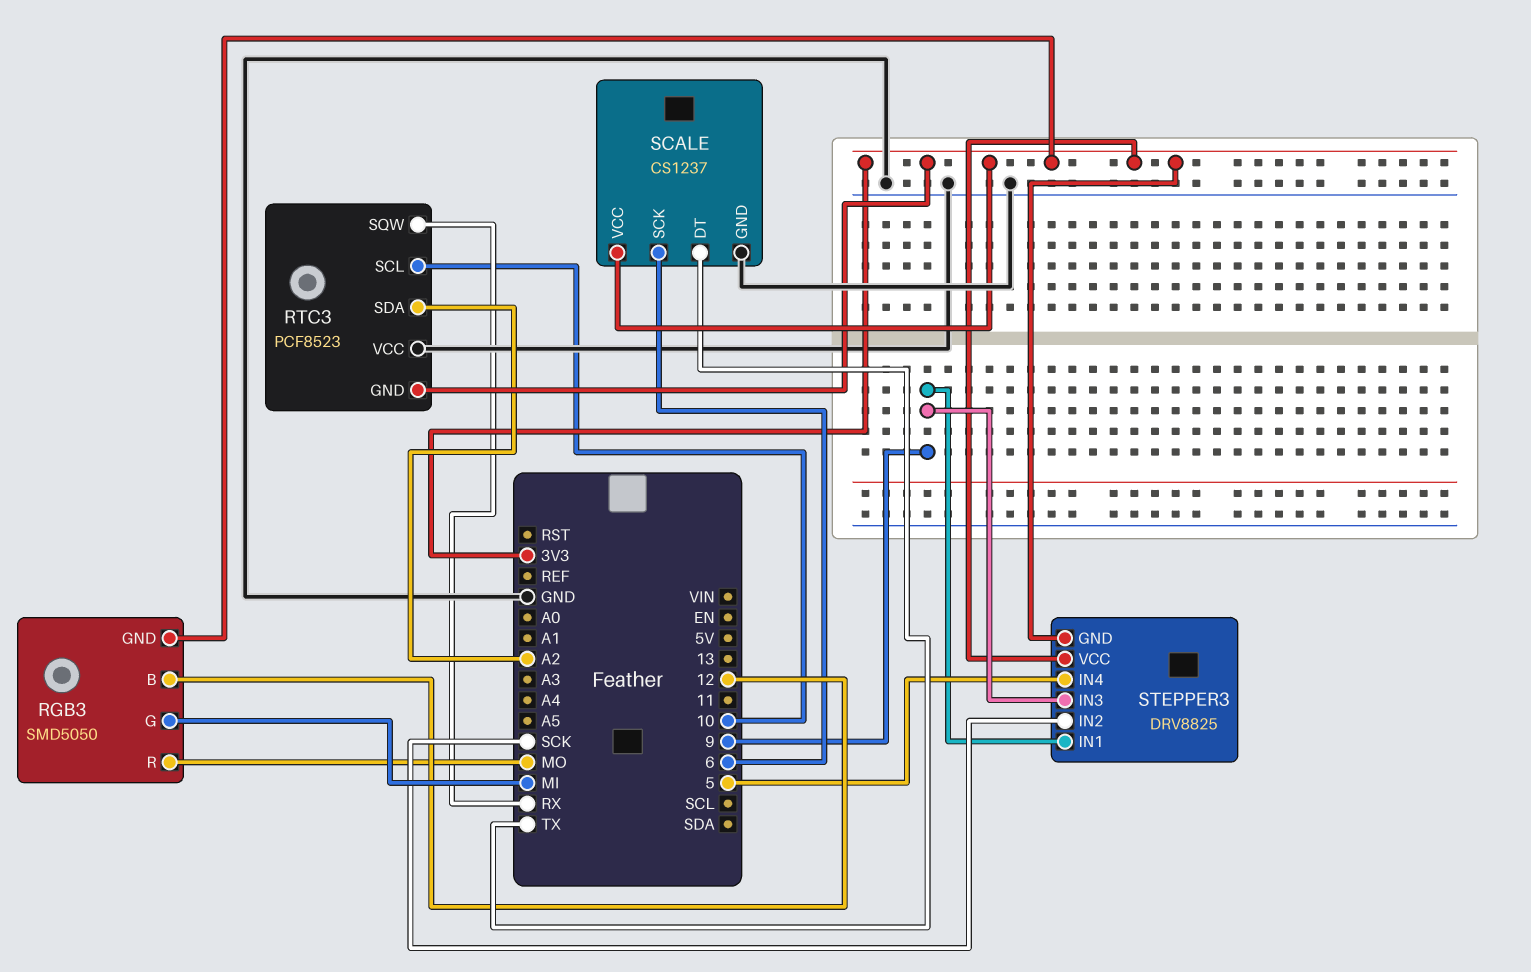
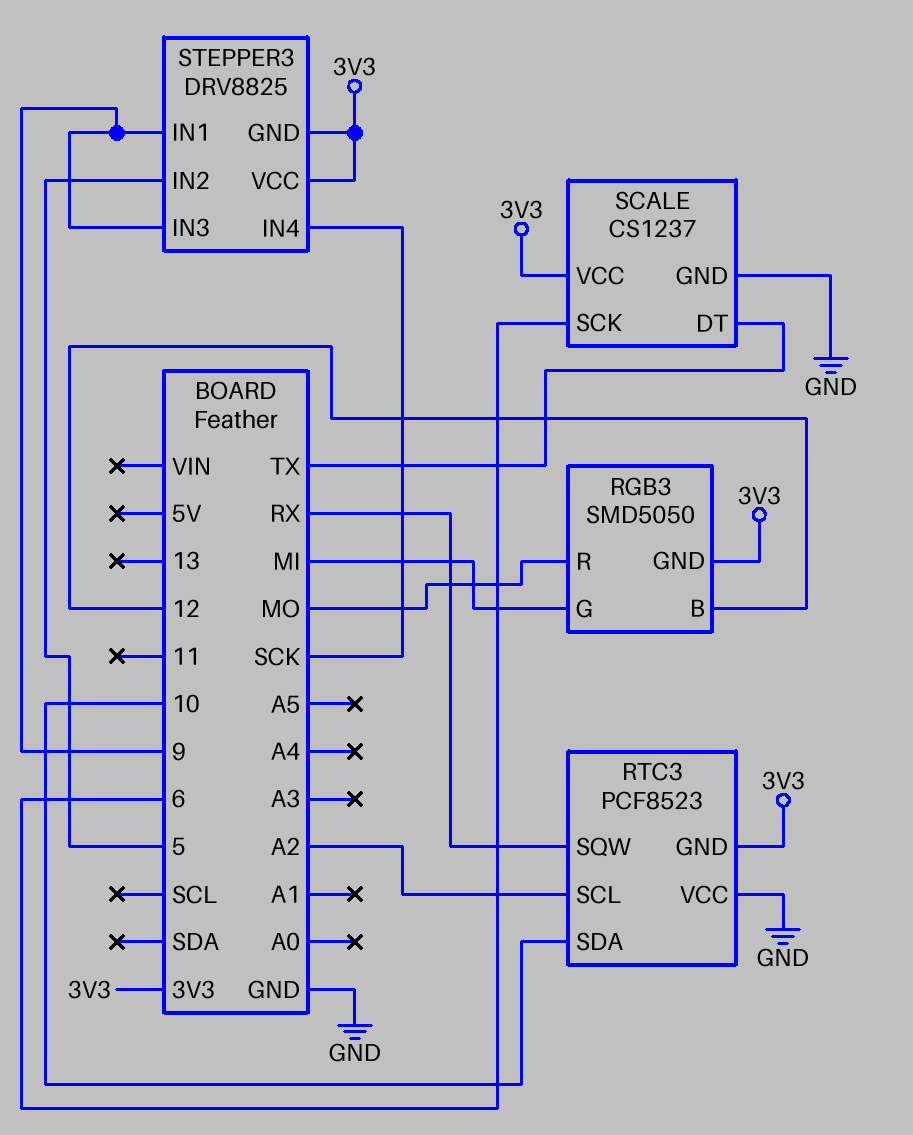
RTC3 pin SCL: 10 -> A2
RTC3 pin SDA: A2 -> 10
STEPPER3 pin IN2: SCK -> 5
STEPPER3 pin IN4: 5 -> SCK

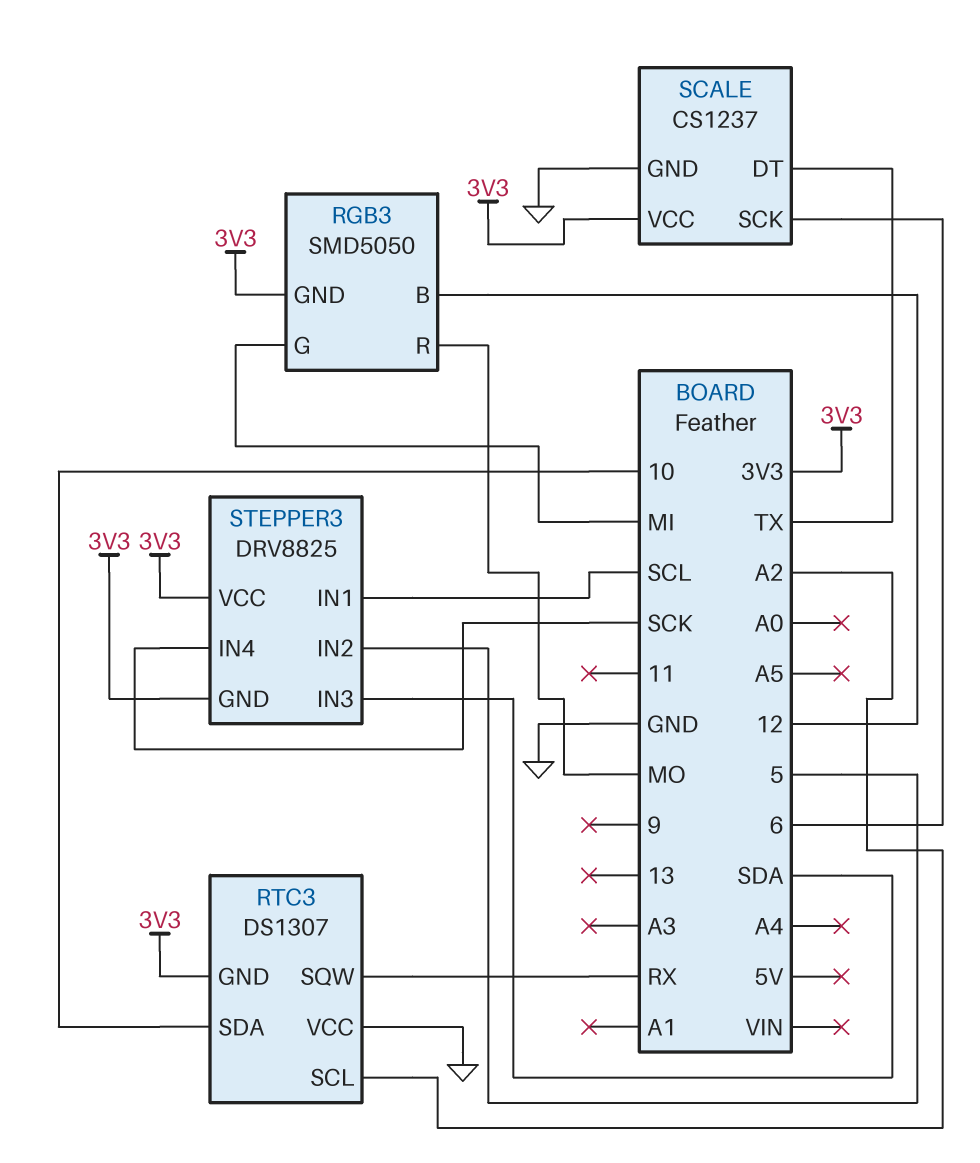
RTC3: PCF8523 -> DS1307
STEPPER3 pin IN1: 9 -> SCL
STEPPER3 pin IN3: 9 -> SDA

